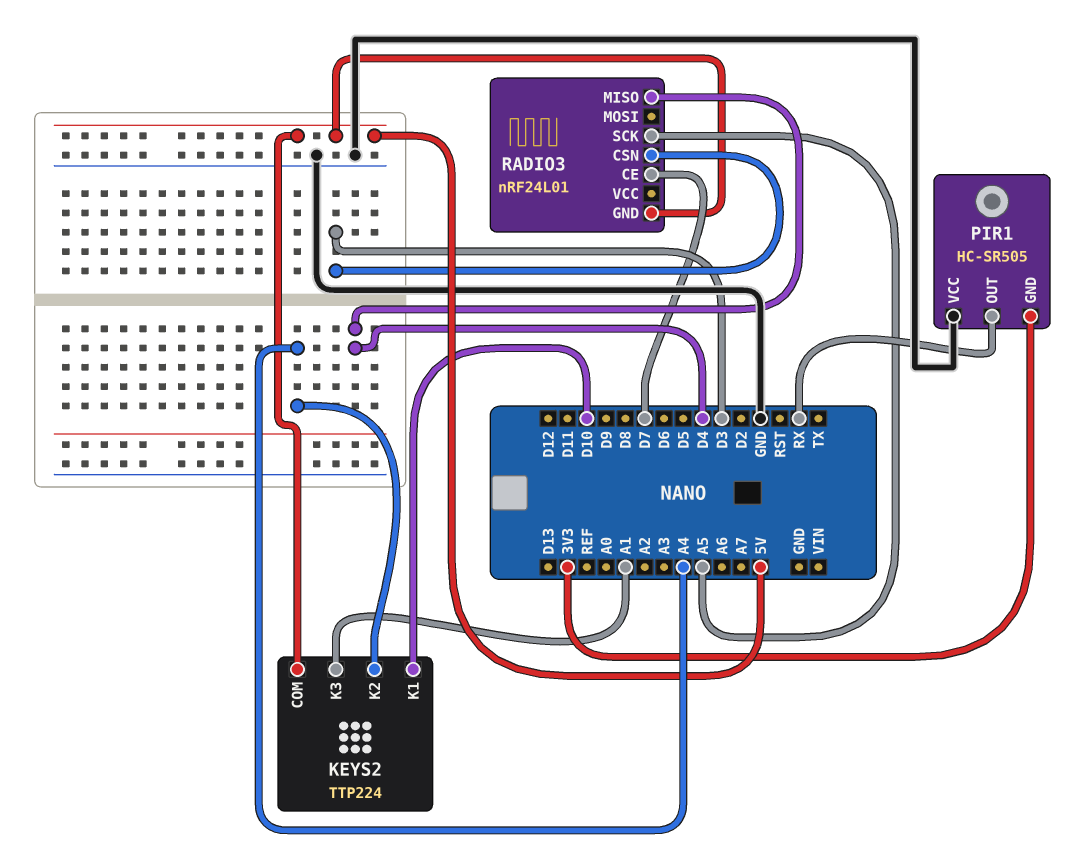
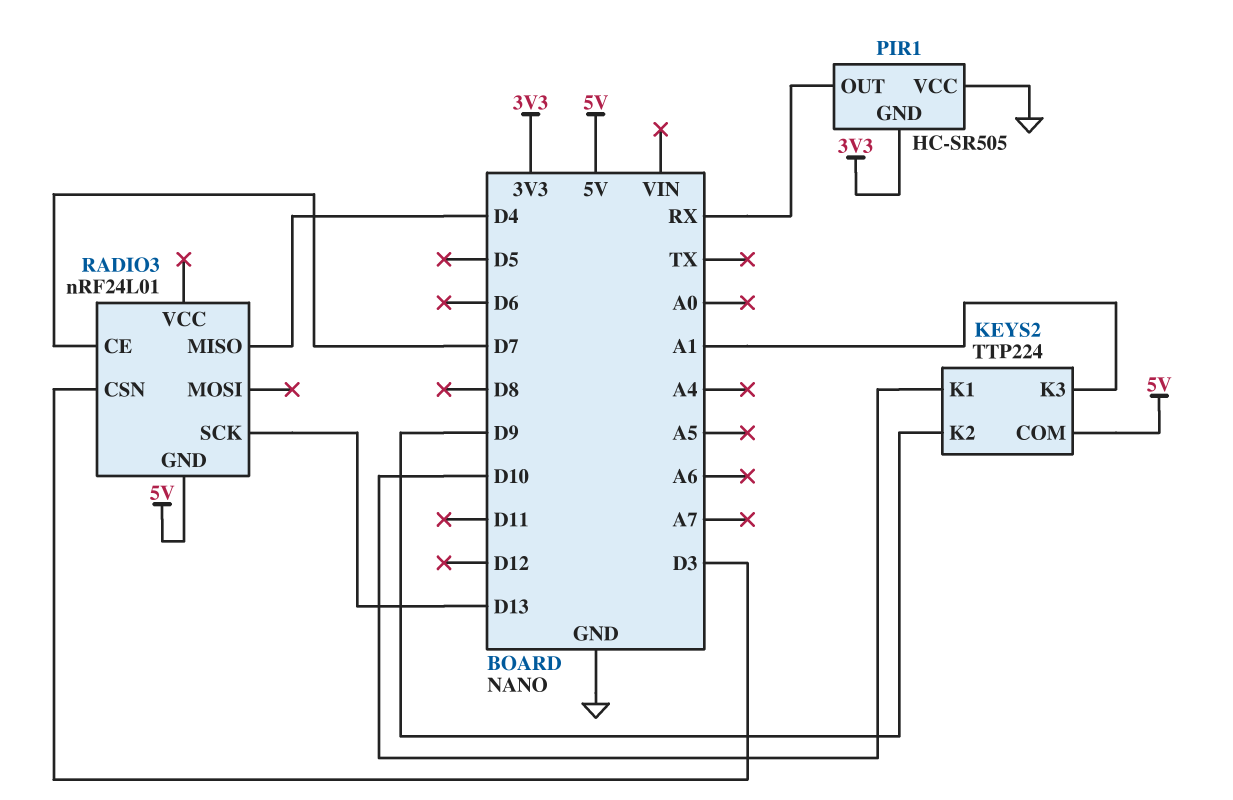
KEYS2 pin K2: A4 -> D9
RADIO3 pin SCK: A5 -> D13

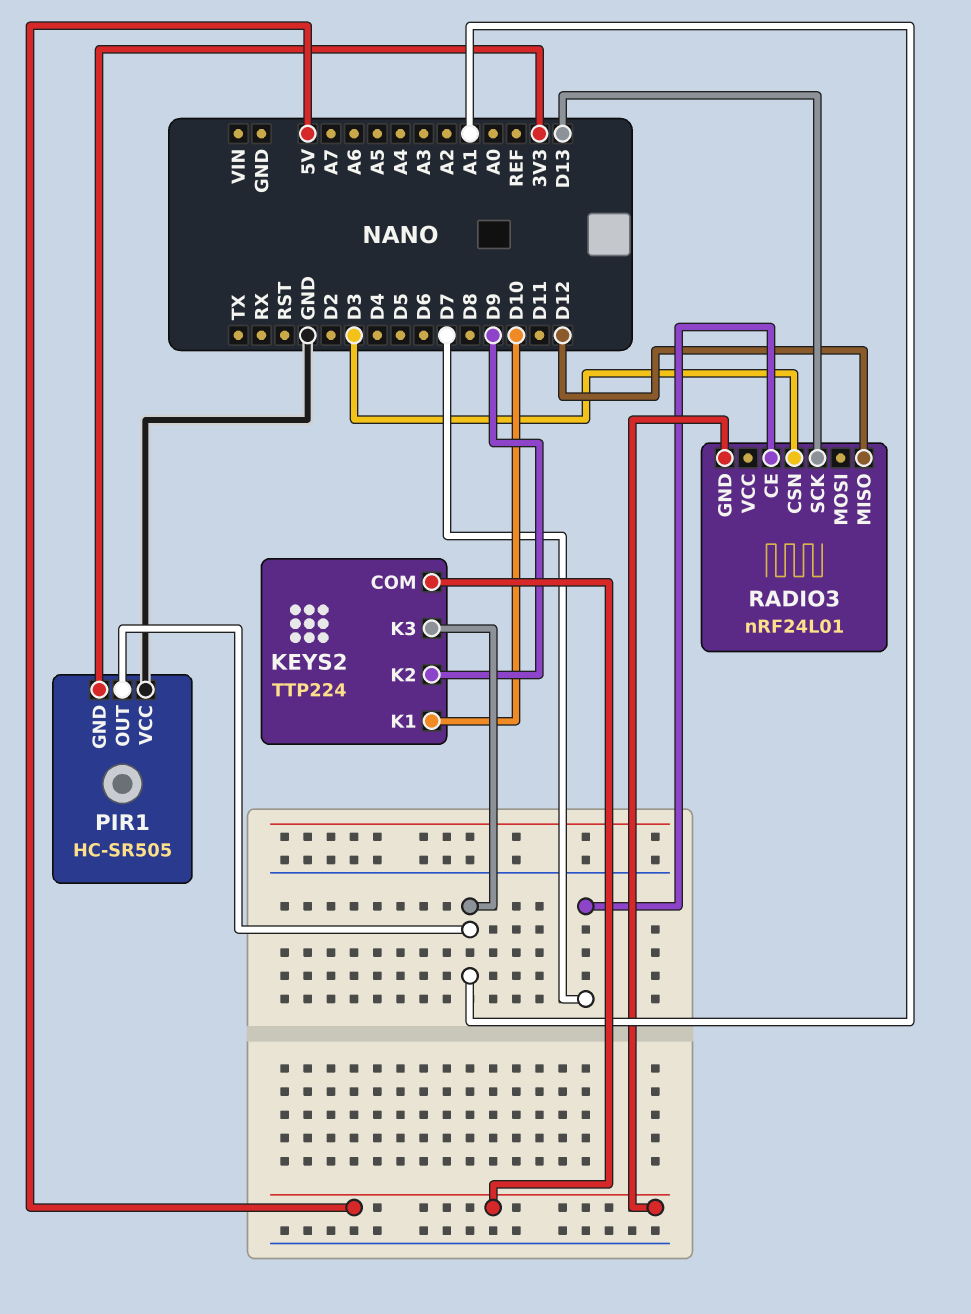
PIR1 pin OUT: RX -> A1
RADIO3 pin MISO: D4 -> D12

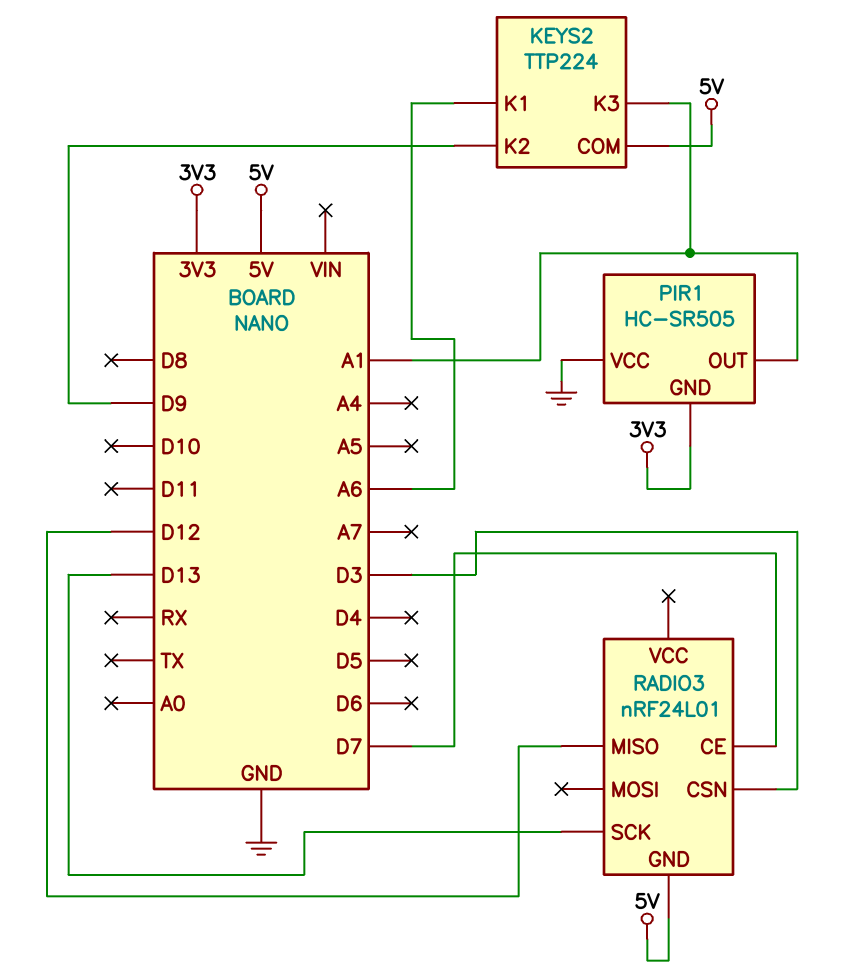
KEYS2 pin K1: D10 -> A6

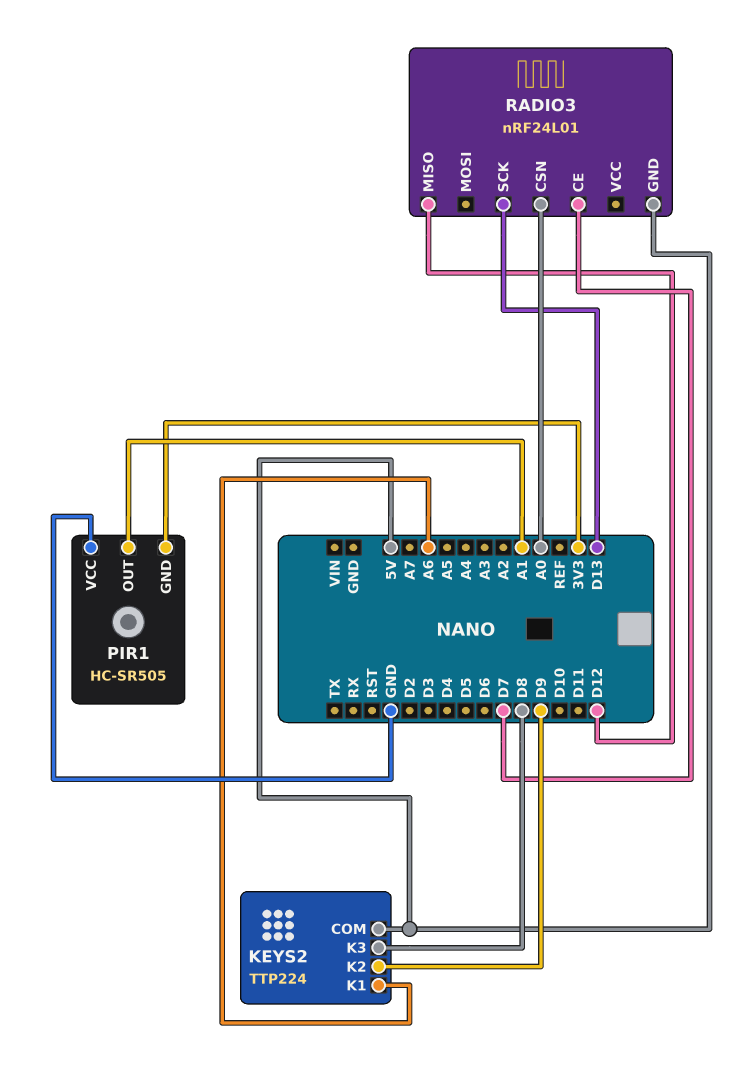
KEYS2 pin K3: A1 -> D8
RADIO3 pin CSN: D3 -> A0

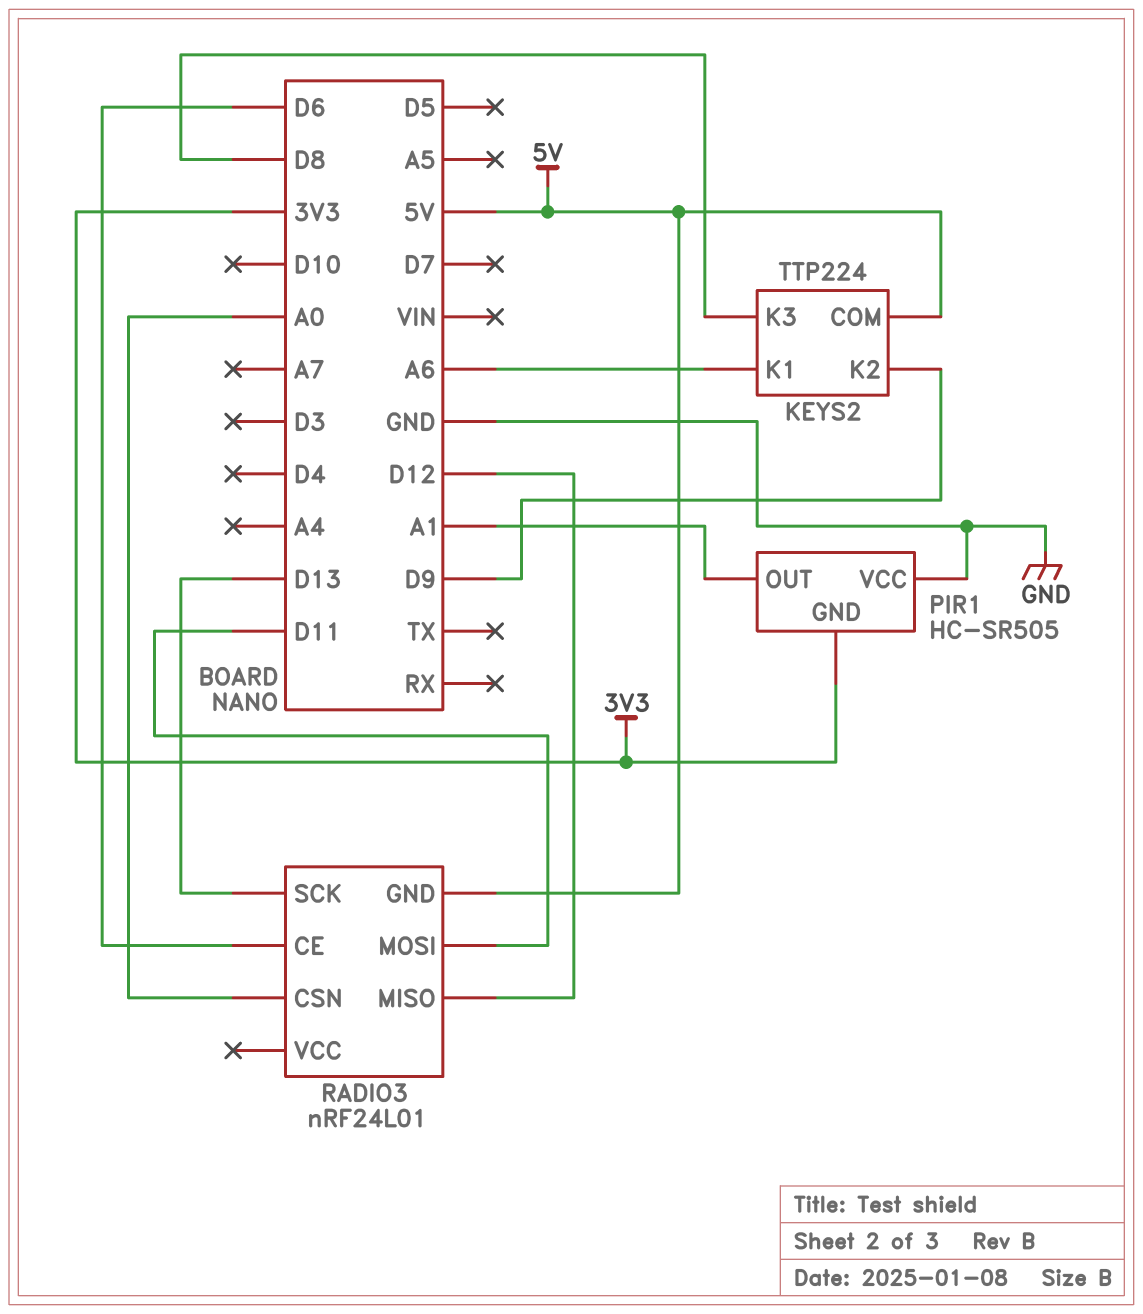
RADIO3 pin CE: D7 -> D6
RADIO3 pin MOSI: none -> D11

